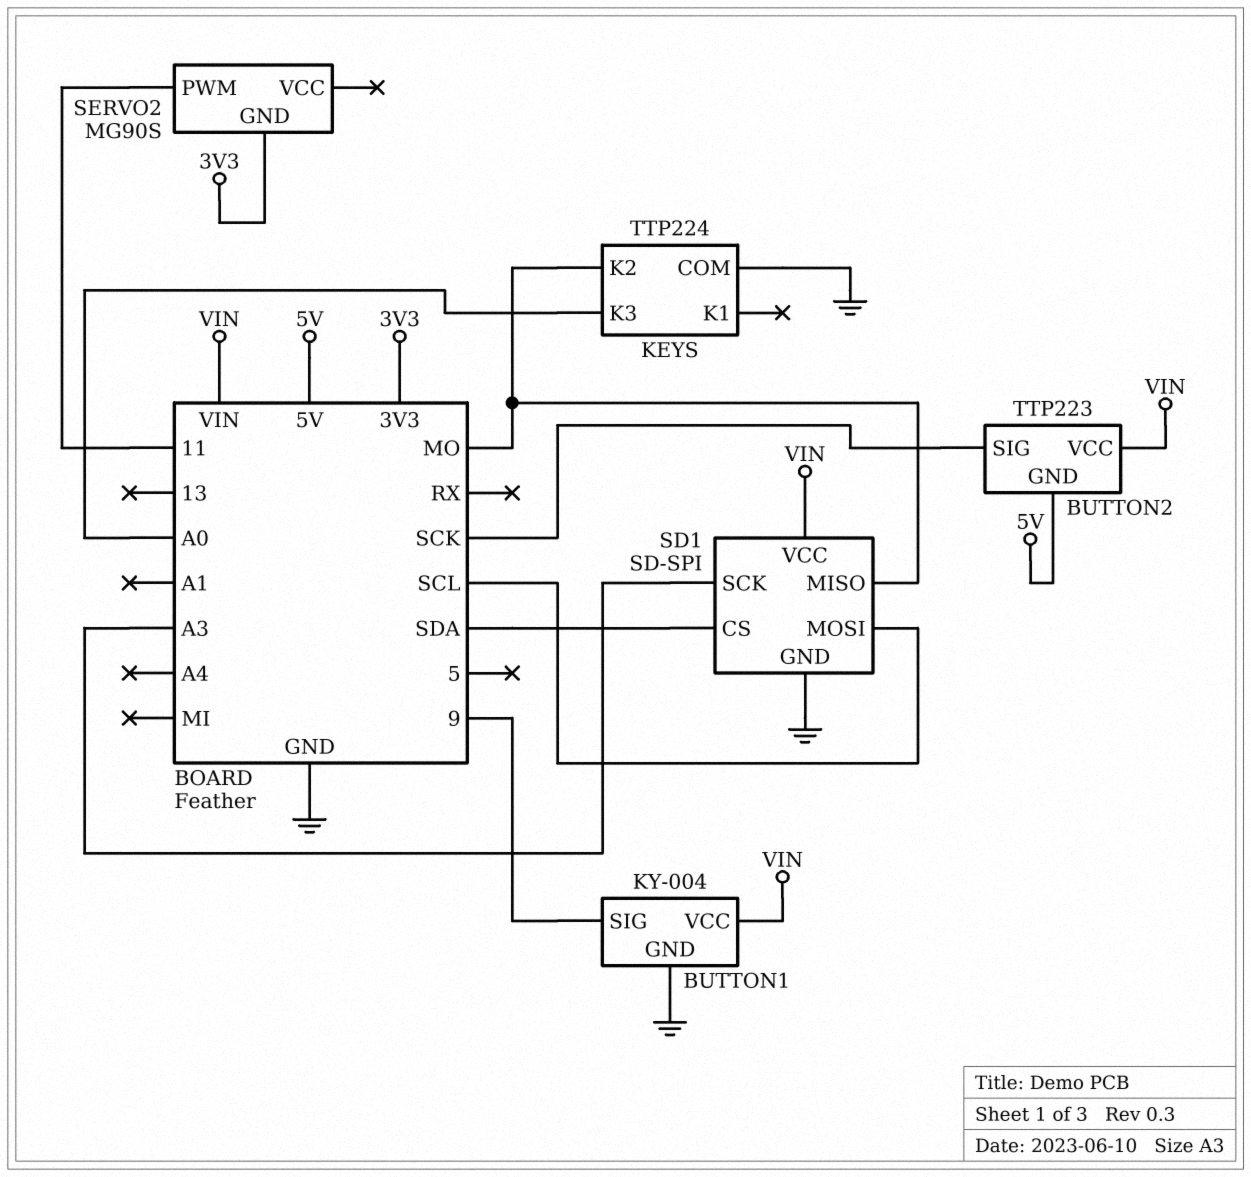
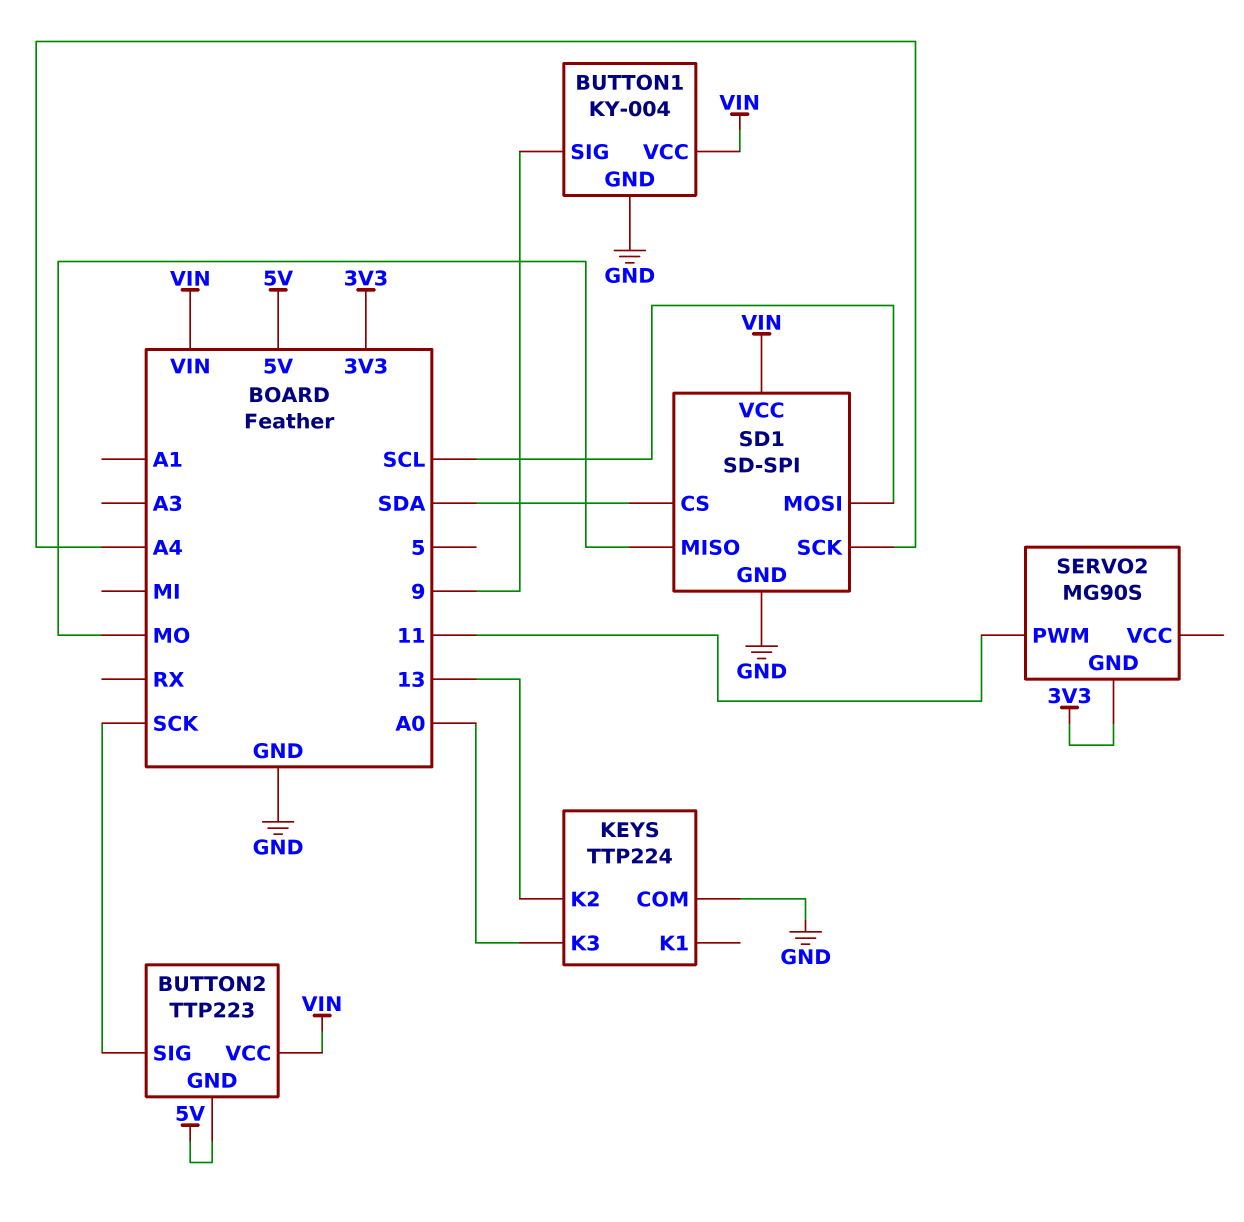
KEYS pin K2: MO -> 13
SD1 pin SCK: A3 -> A4

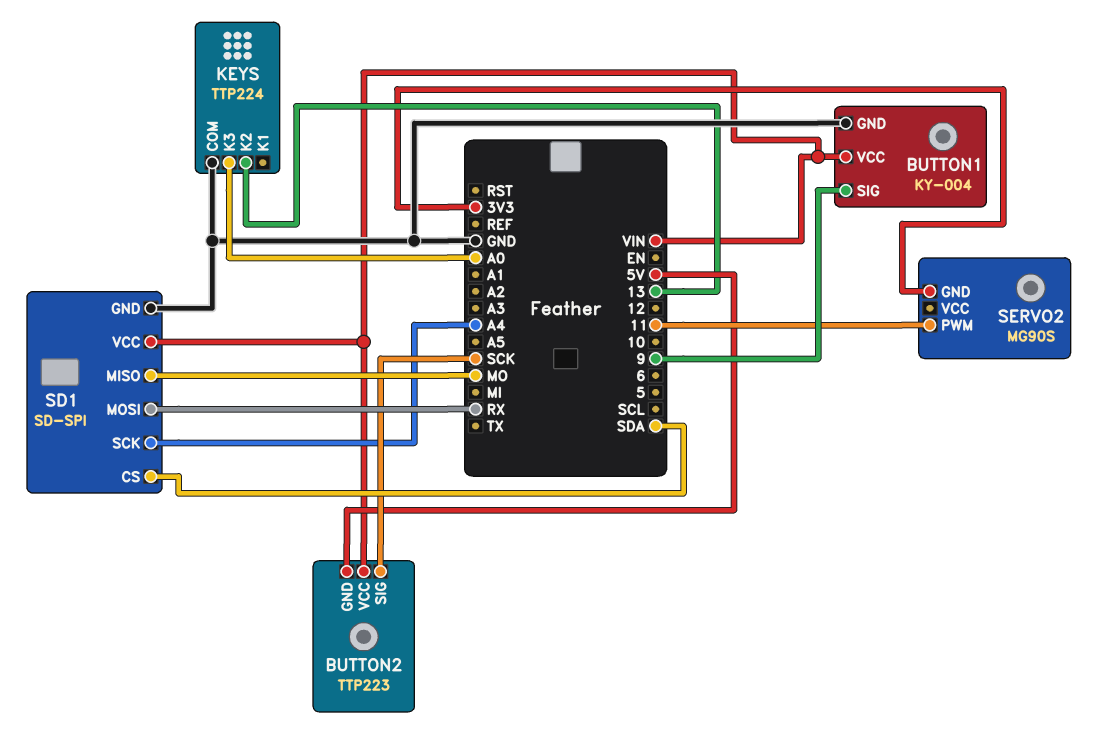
SD1 pin MOSI: SCL -> RX

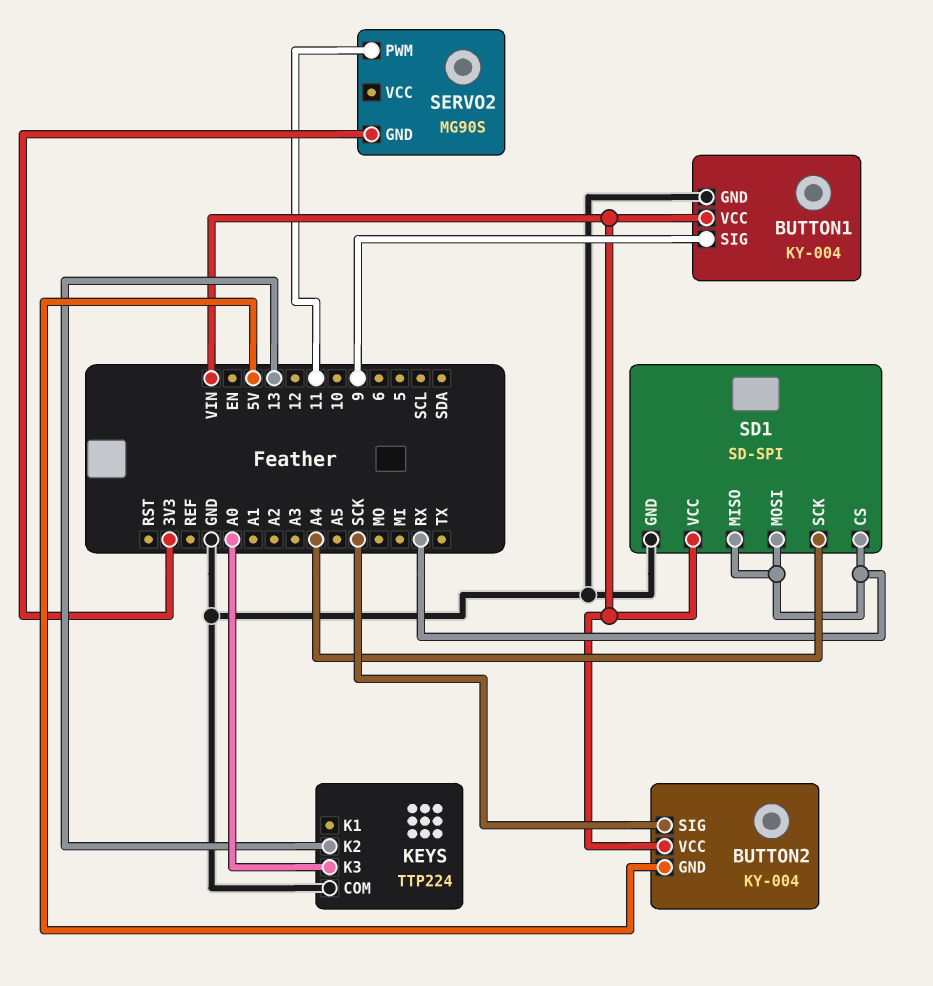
BUTTON2: TTP223 -> KY-004
SD1 pin CS: SDA -> RX
SD1 pin MISO: MO -> RX

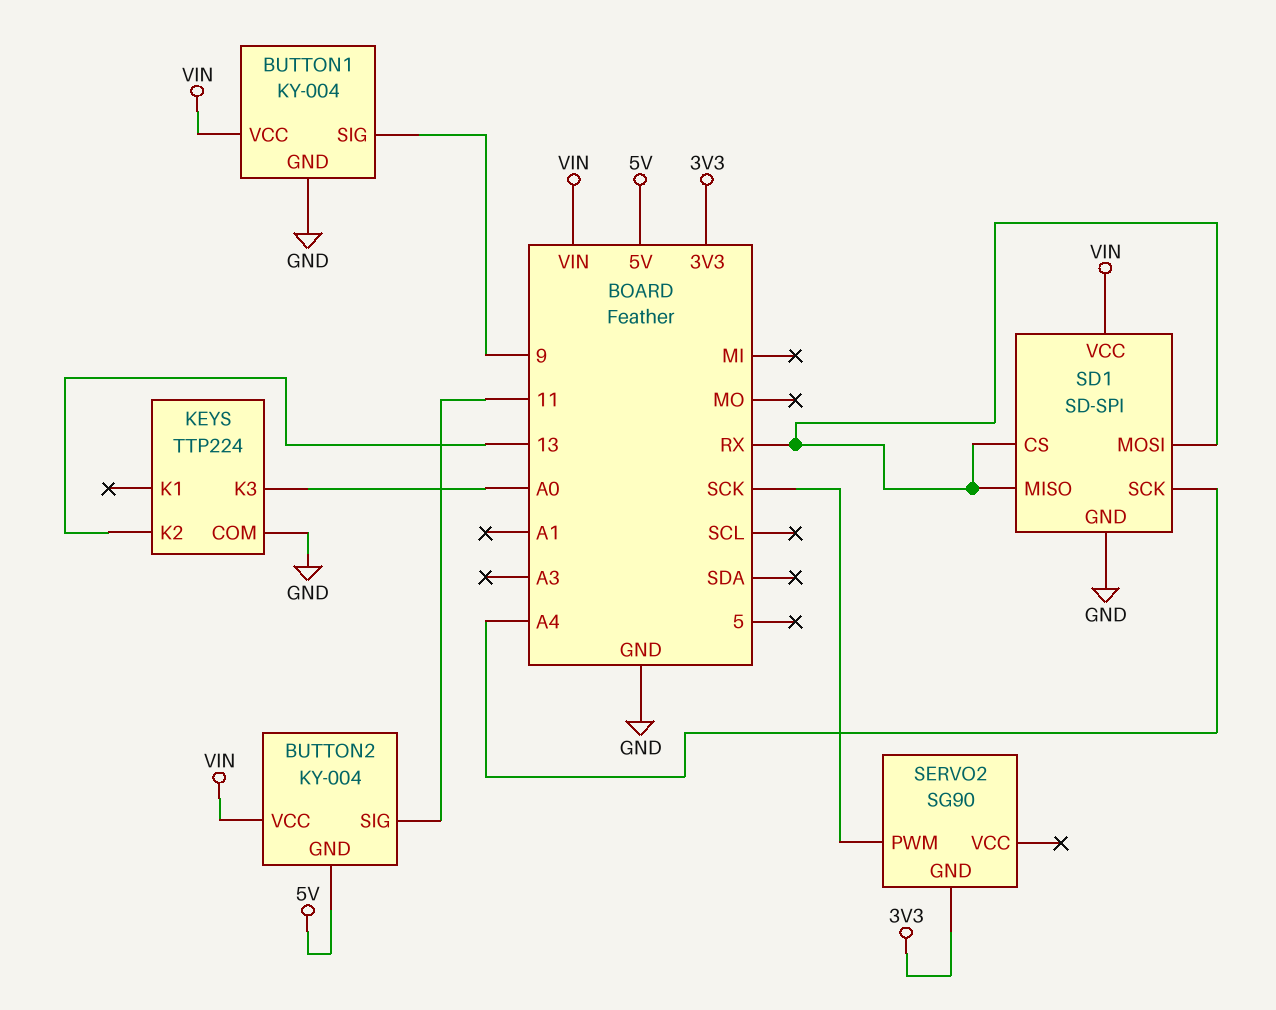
BUTTON2 pin SIG: SCK -> 11
SERVO2: MG90S -> SG90
SERVO2 pin PWM: 11 -> SCK

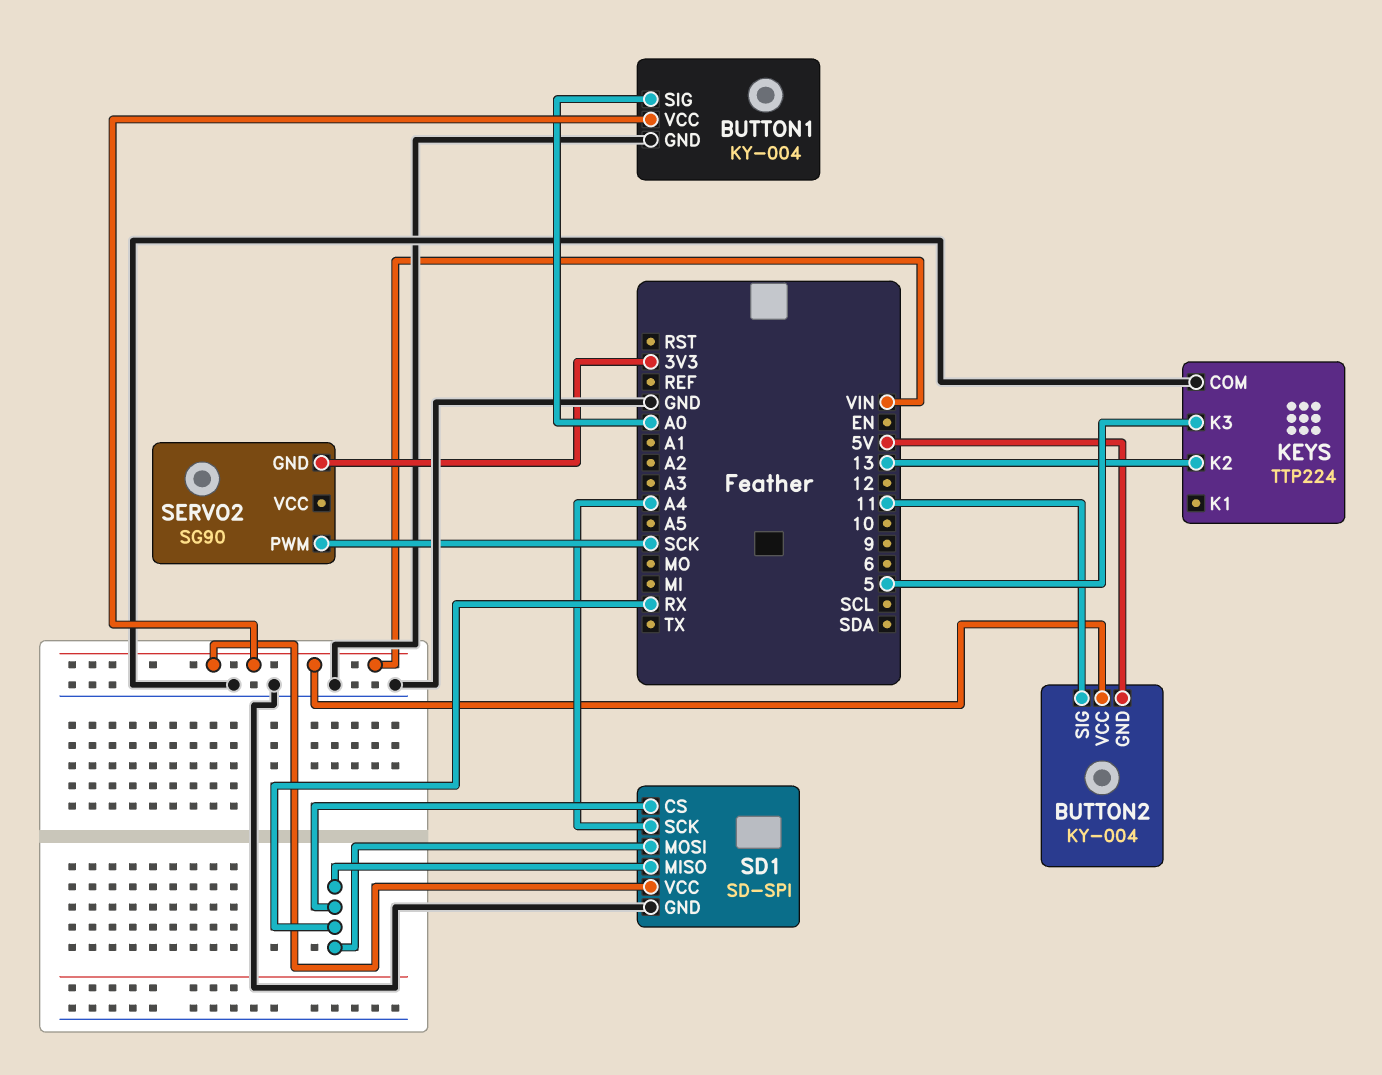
BUTTON1 pin SIG: 9 -> A0
KEYS pin K3: A0 -> 5

